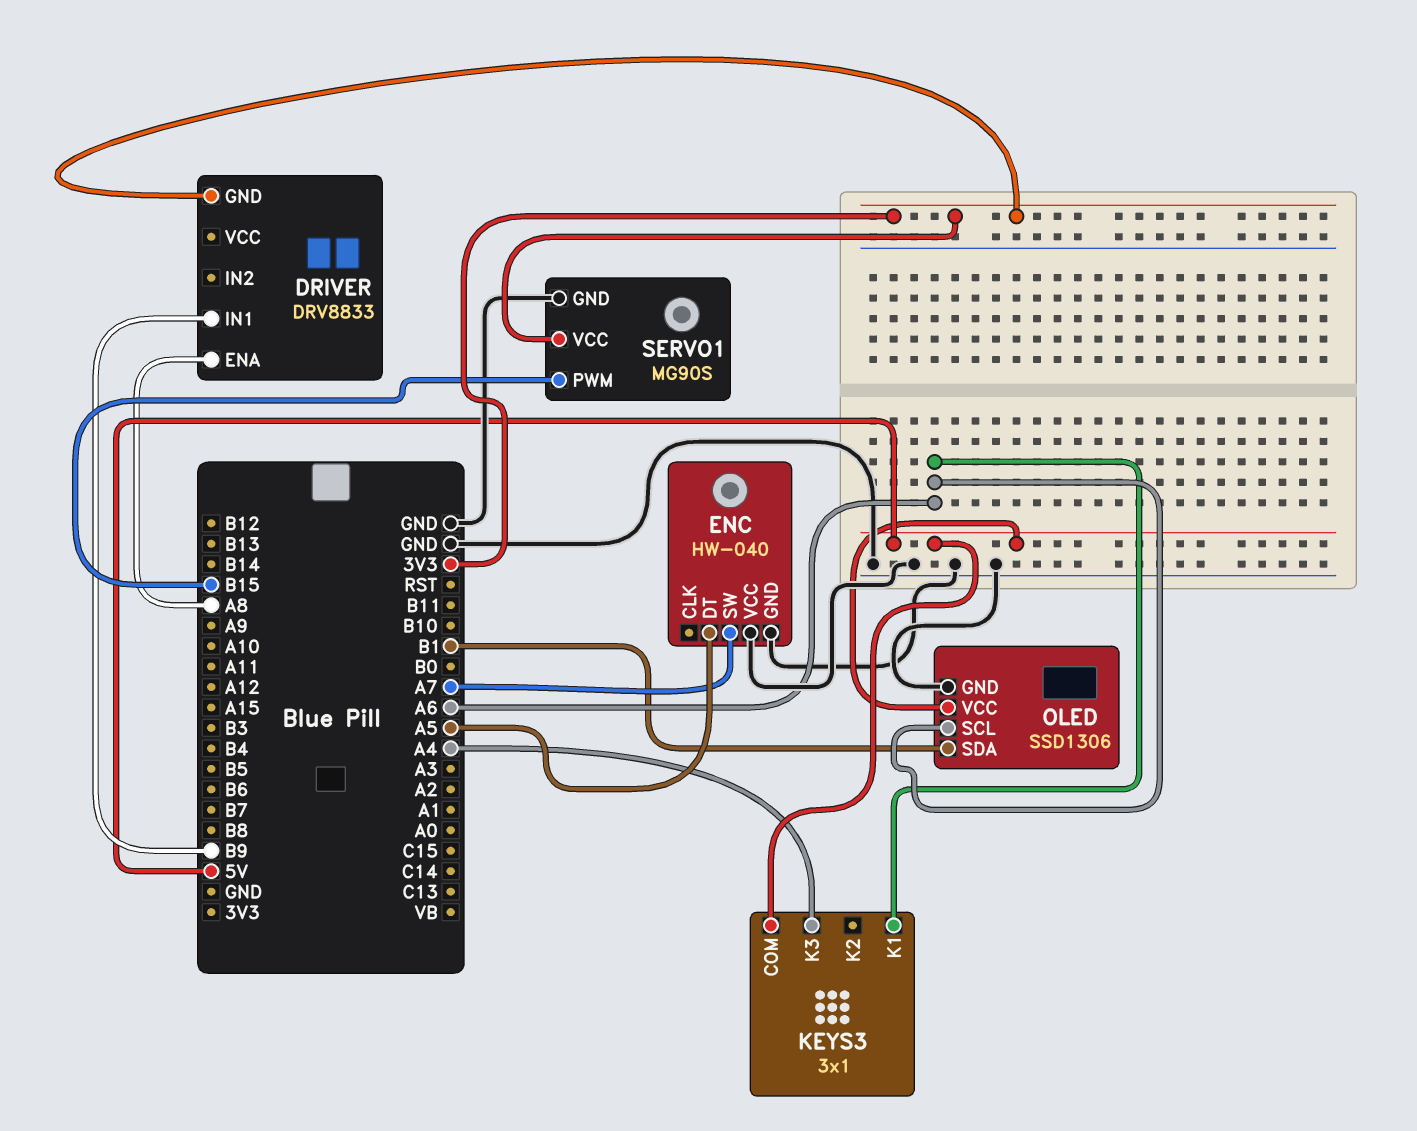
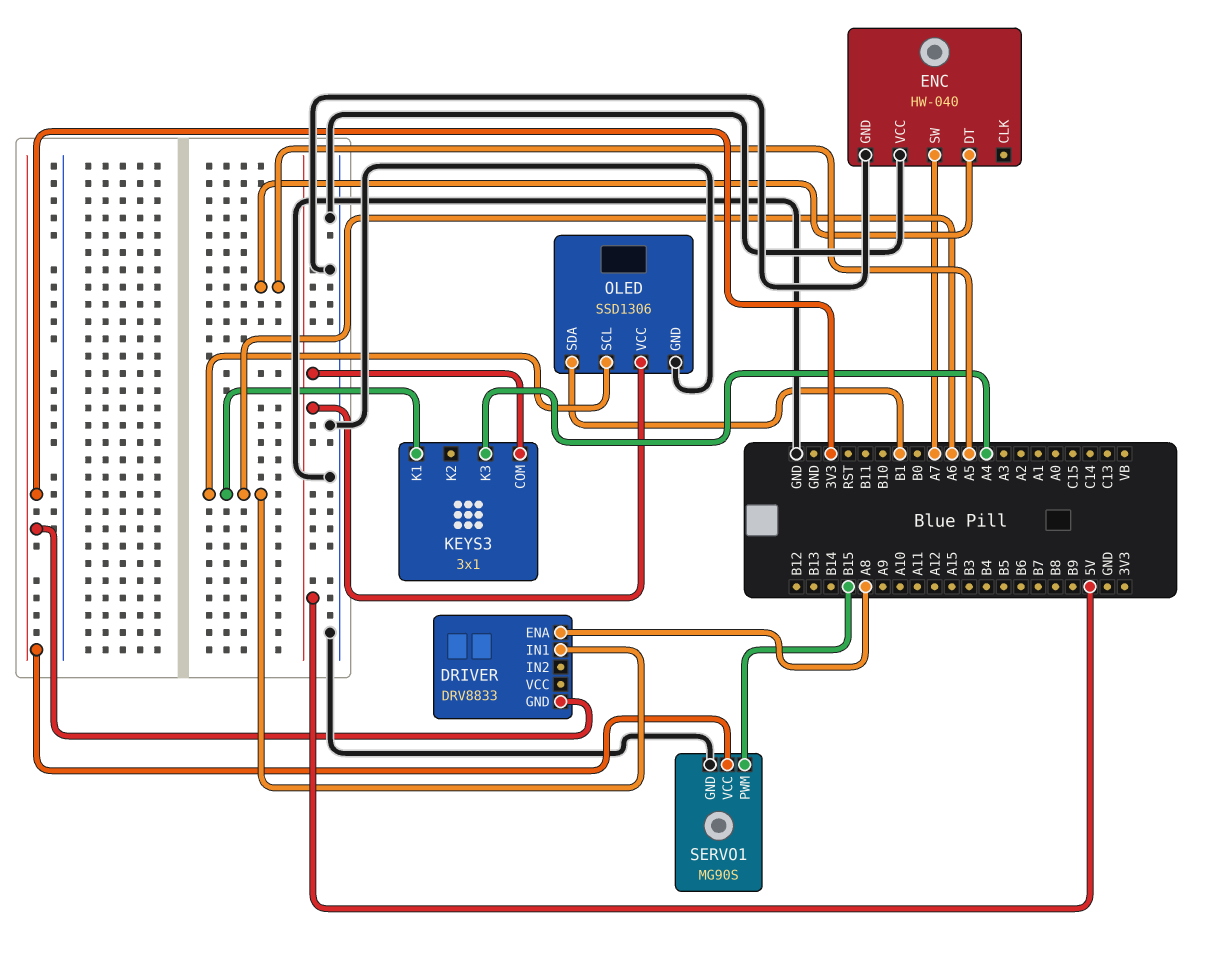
DRIVER pin IN1: B9 -> A6

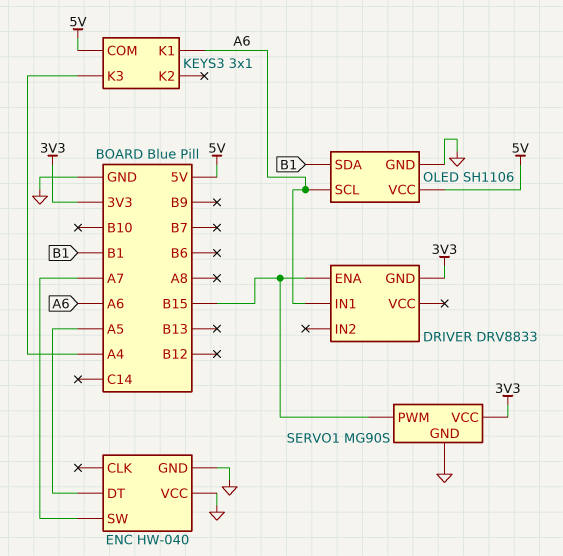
DRIVER pin ENA: A8 -> B15
OLED: SSD1306 -> SH1106

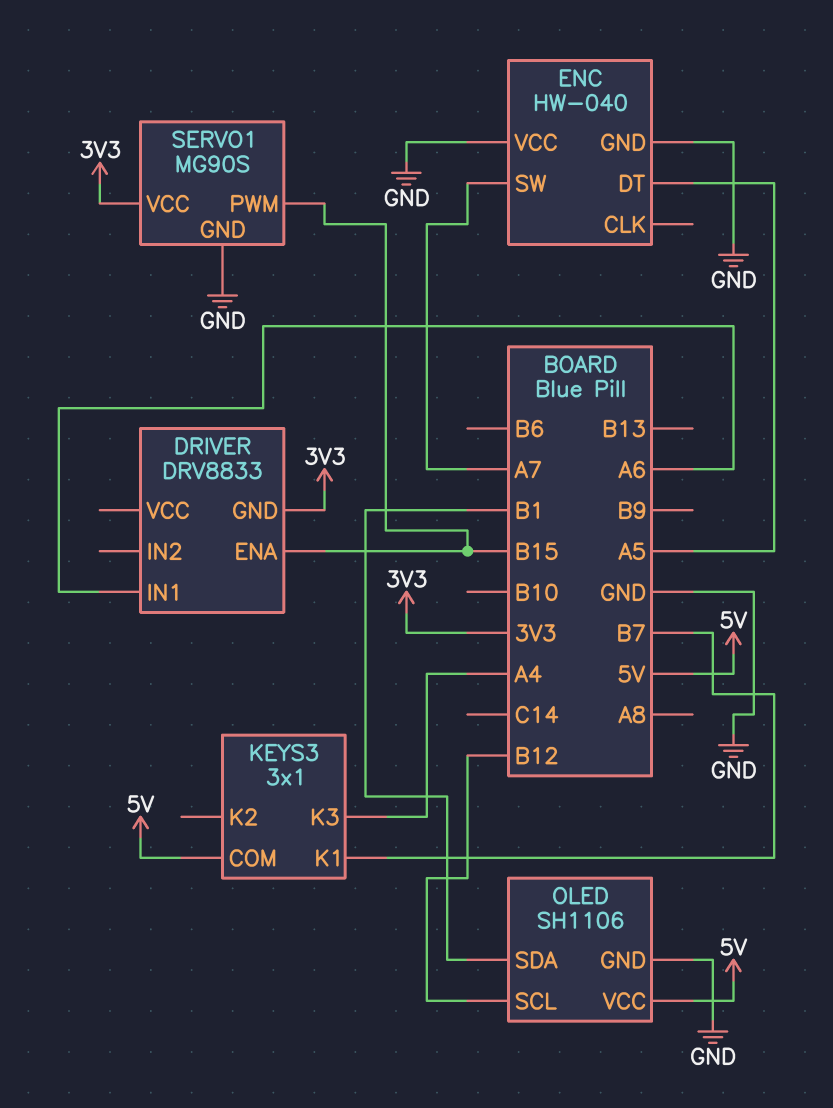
KEYS3 pin K1: A6 -> B7
OLED pin SCL: A6 -> B12

